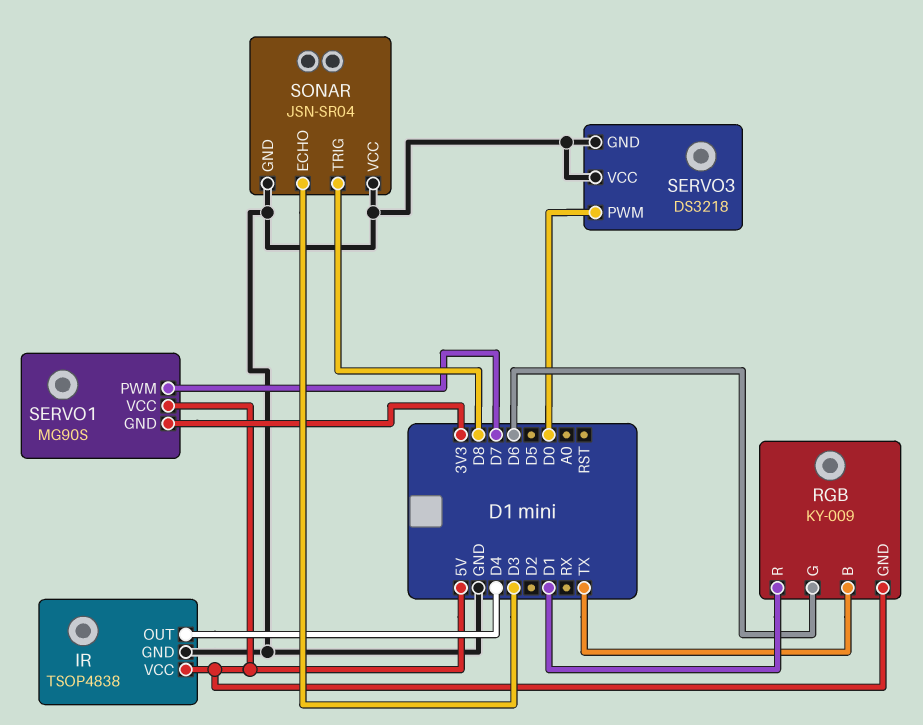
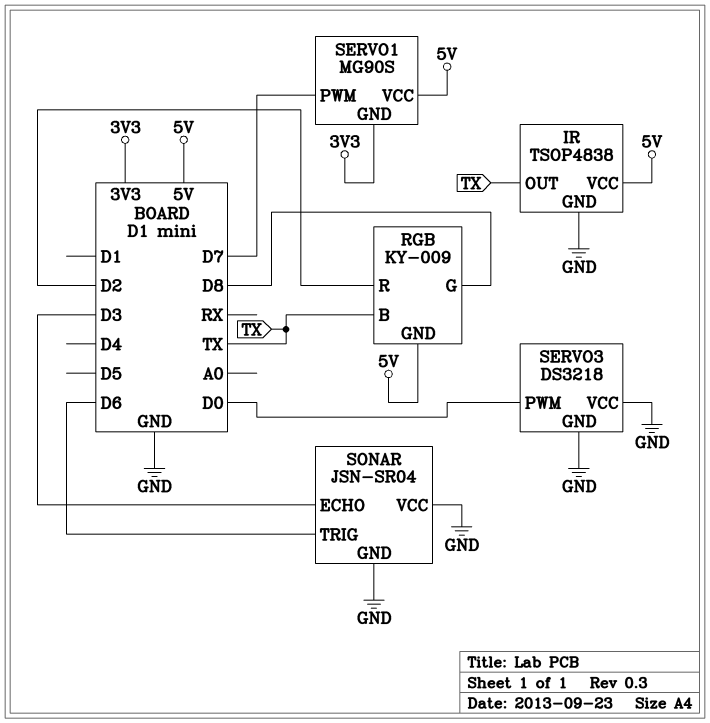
IR pin OUT: D4 -> TX
RGB pin G: D6 -> D8
RGB pin R: D1 -> D2
SONAR pin TRIG: D8 -> D6

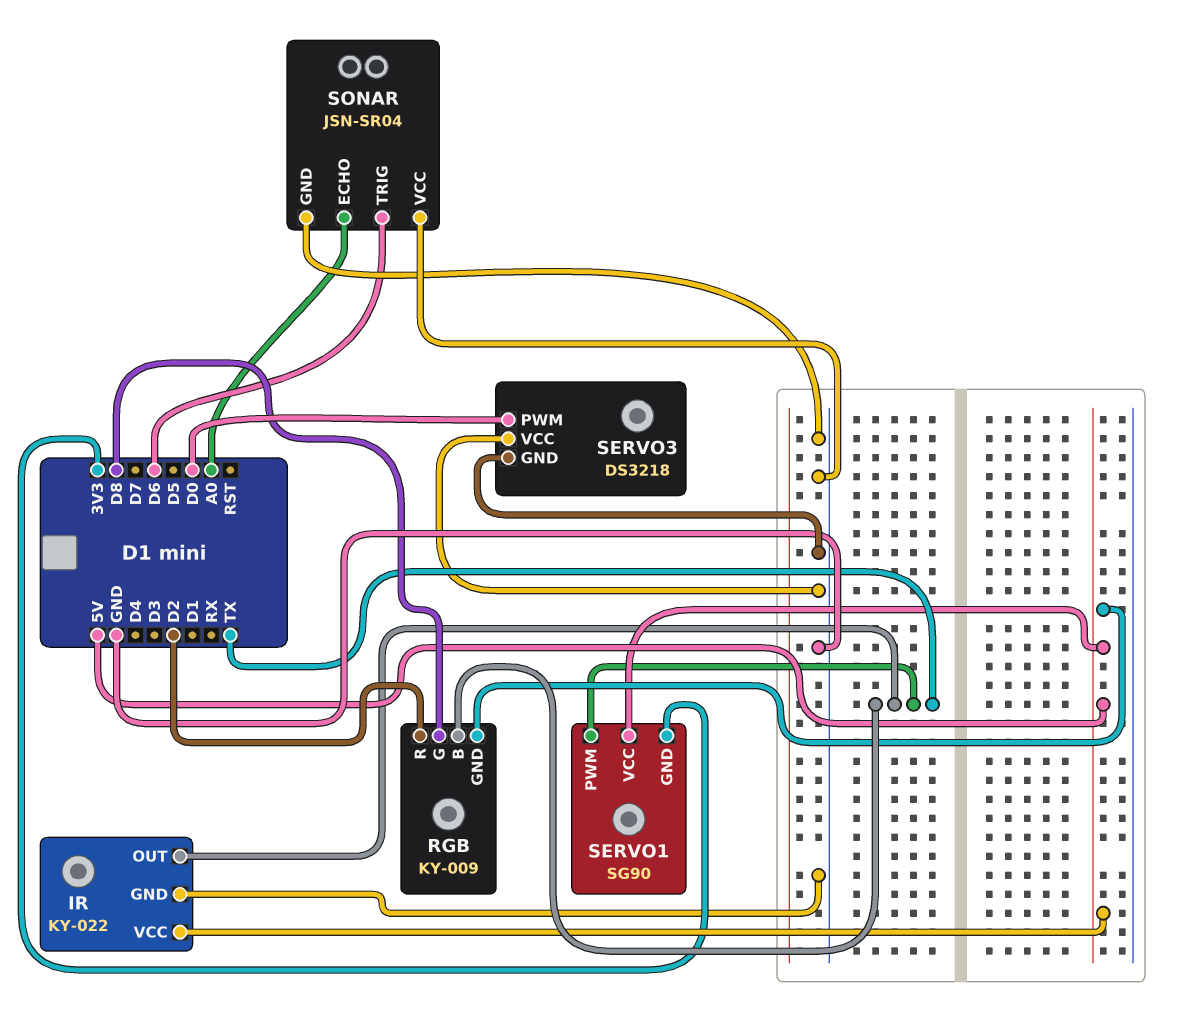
IR: TSOP4838 -> KY-022
SERVO1: MG90S -> SG90
SERVO1 pin PWM: D7 -> TX
SONAR pin ECHO: D3 -> A0

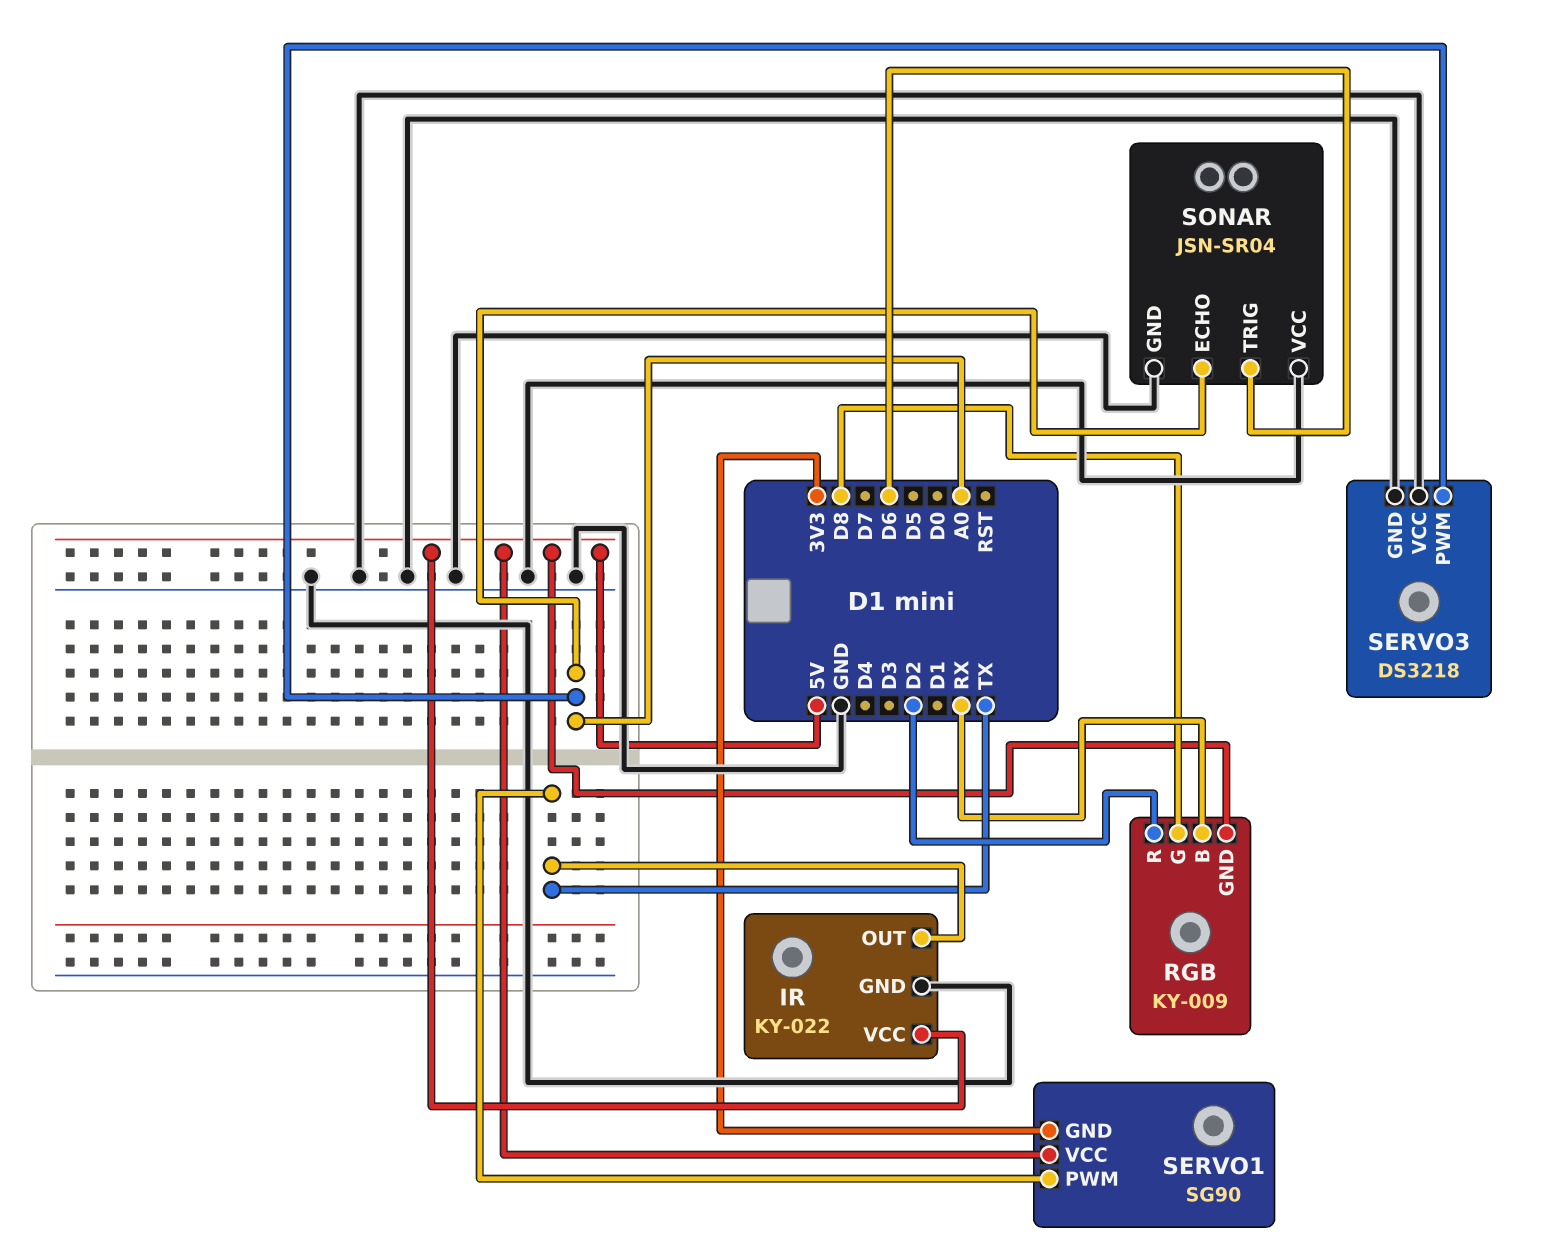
RGB pin B: TX -> RX
SERVO3 pin PWM: D0 -> A0

